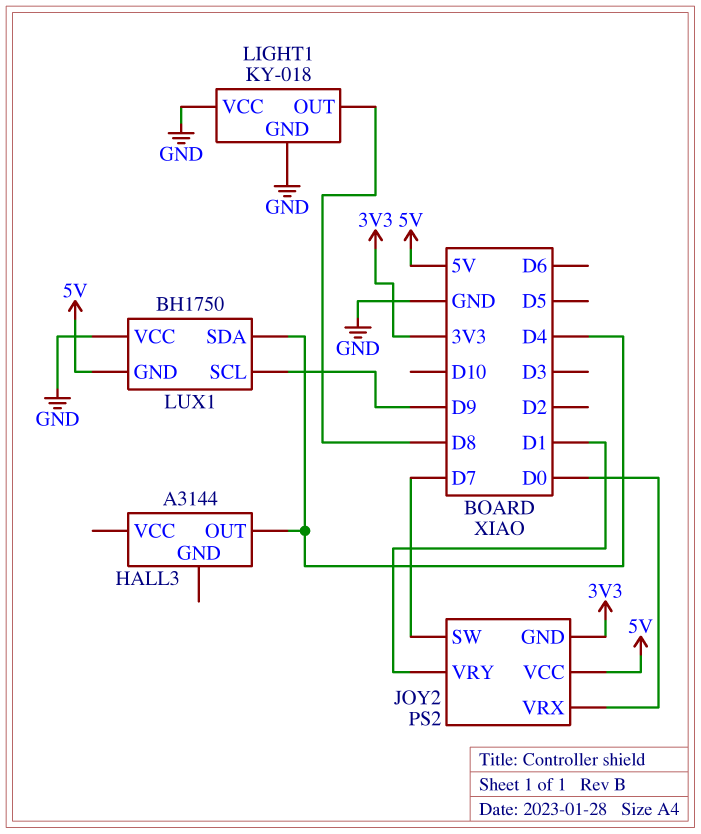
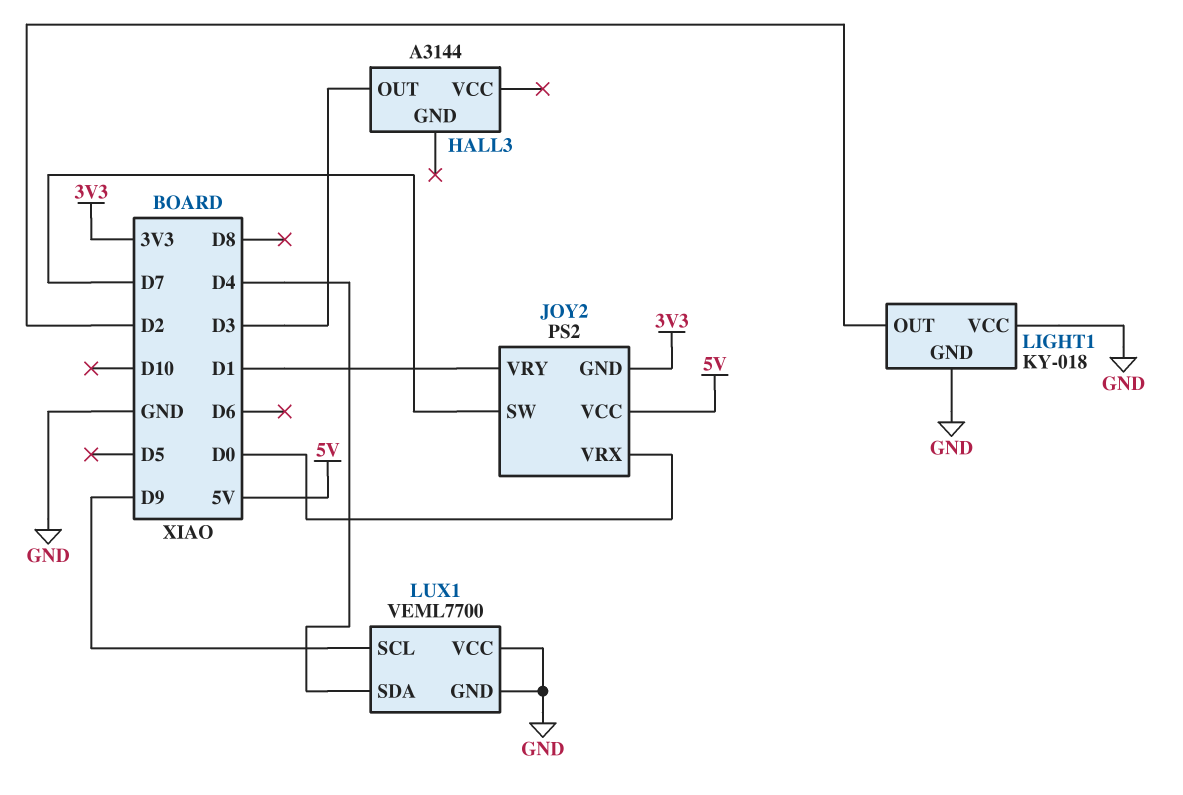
HALL3 pin OUT: D4 -> D3
LIGHT1 pin OUT: D8 -> D2
LUX1: BH1750 -> VEML7700
LUX1 pin GND: 5V -> GND

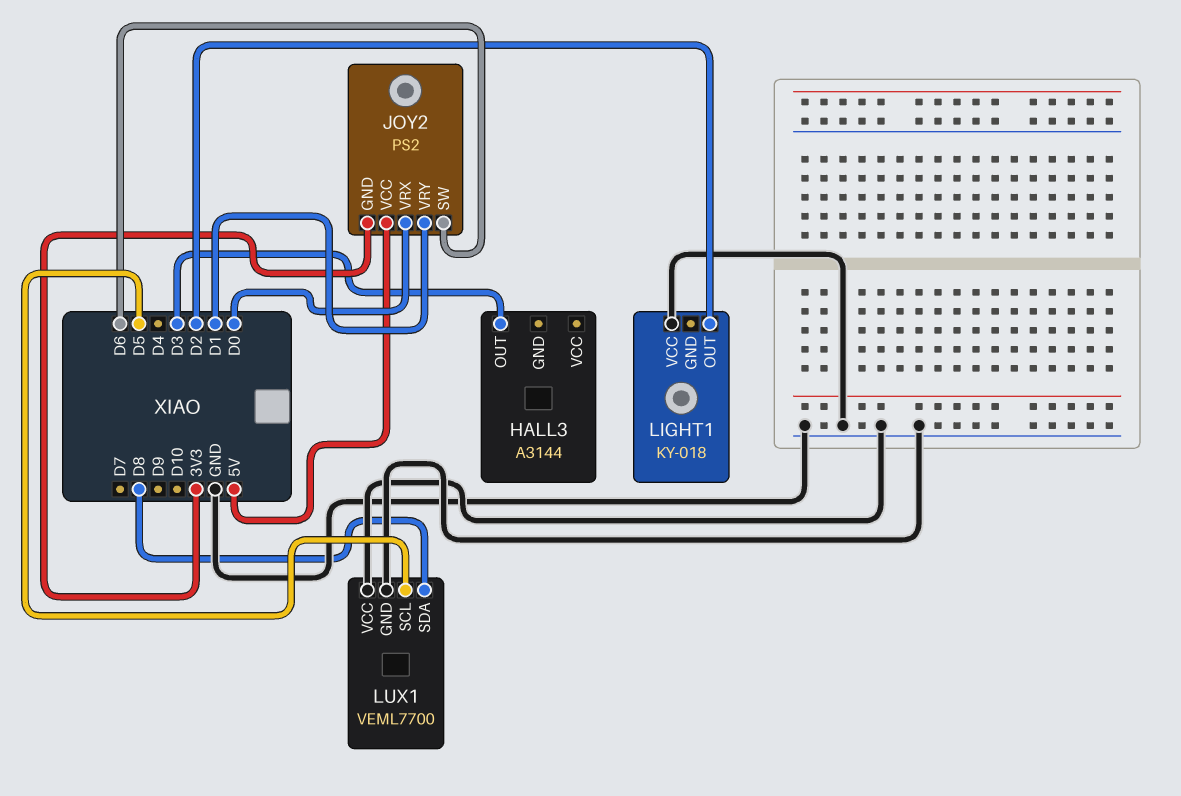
JOY2 pin SW: D7 -> D6
LIGHT1 pin GND: GND -> none
LUX1 pin SCL: D9 -> D5
LUX1 pin SDA: D4 -> D8

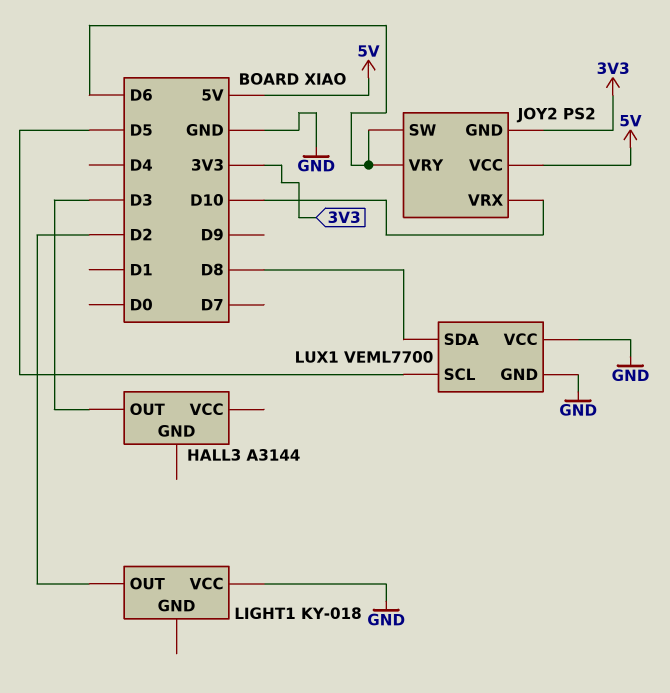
JOY2 pin VRX: D0 -> D10
JOY2 pin VRY: D1 -> D6

